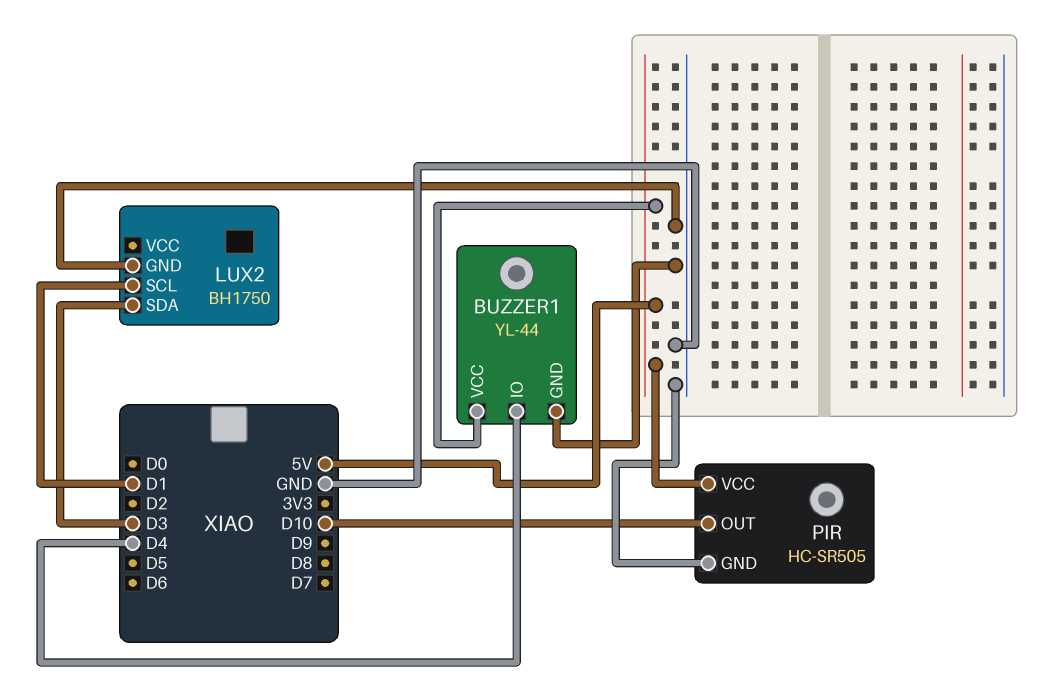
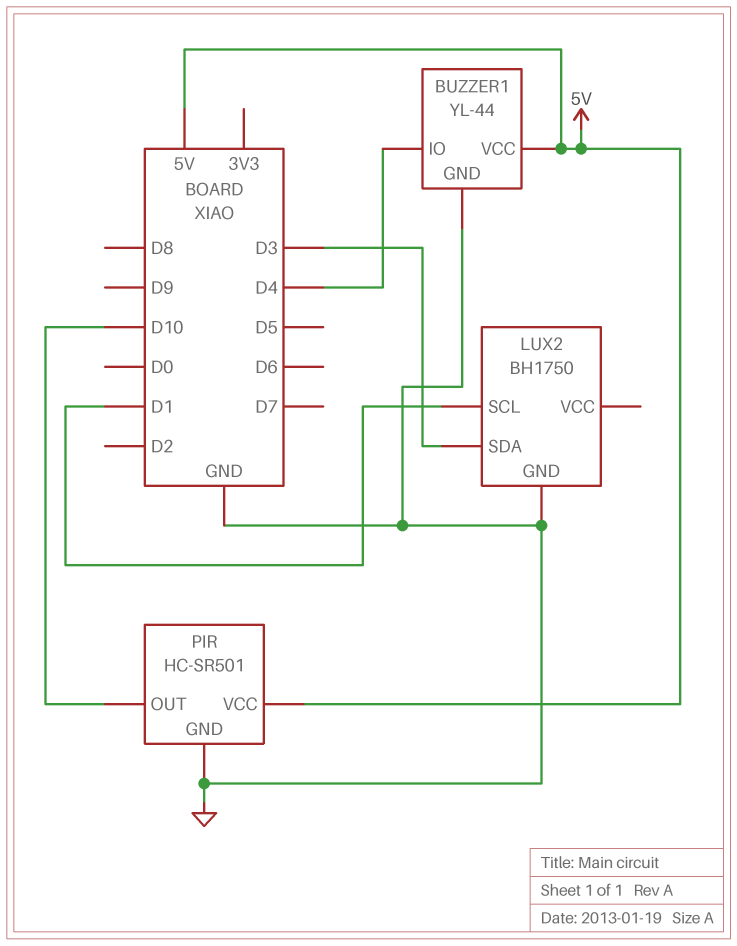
PIR: HC-SR505 -> HC-SR501

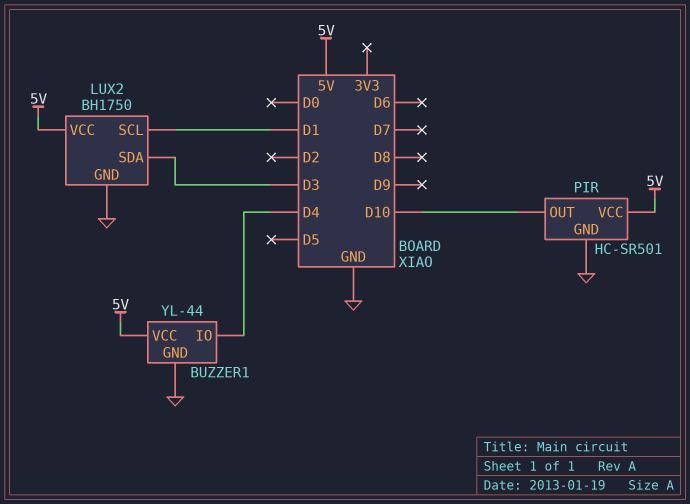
LUX2 pin VCC: none -> 5V

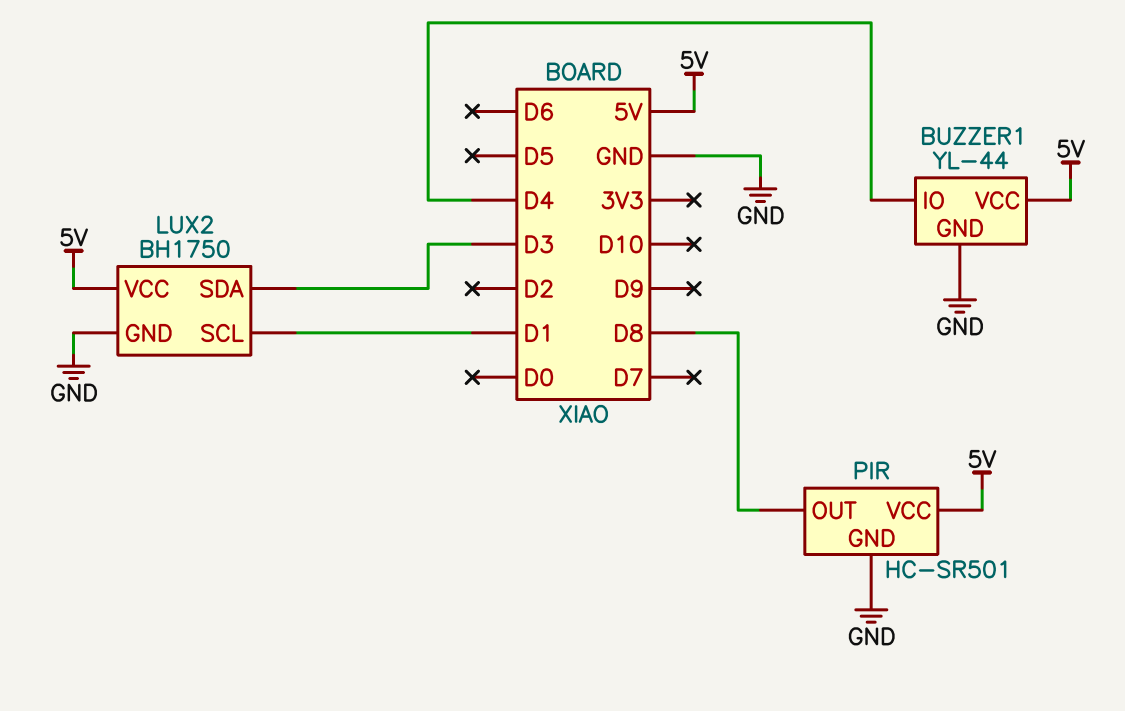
PIR pin OUT: D10 -> D8

